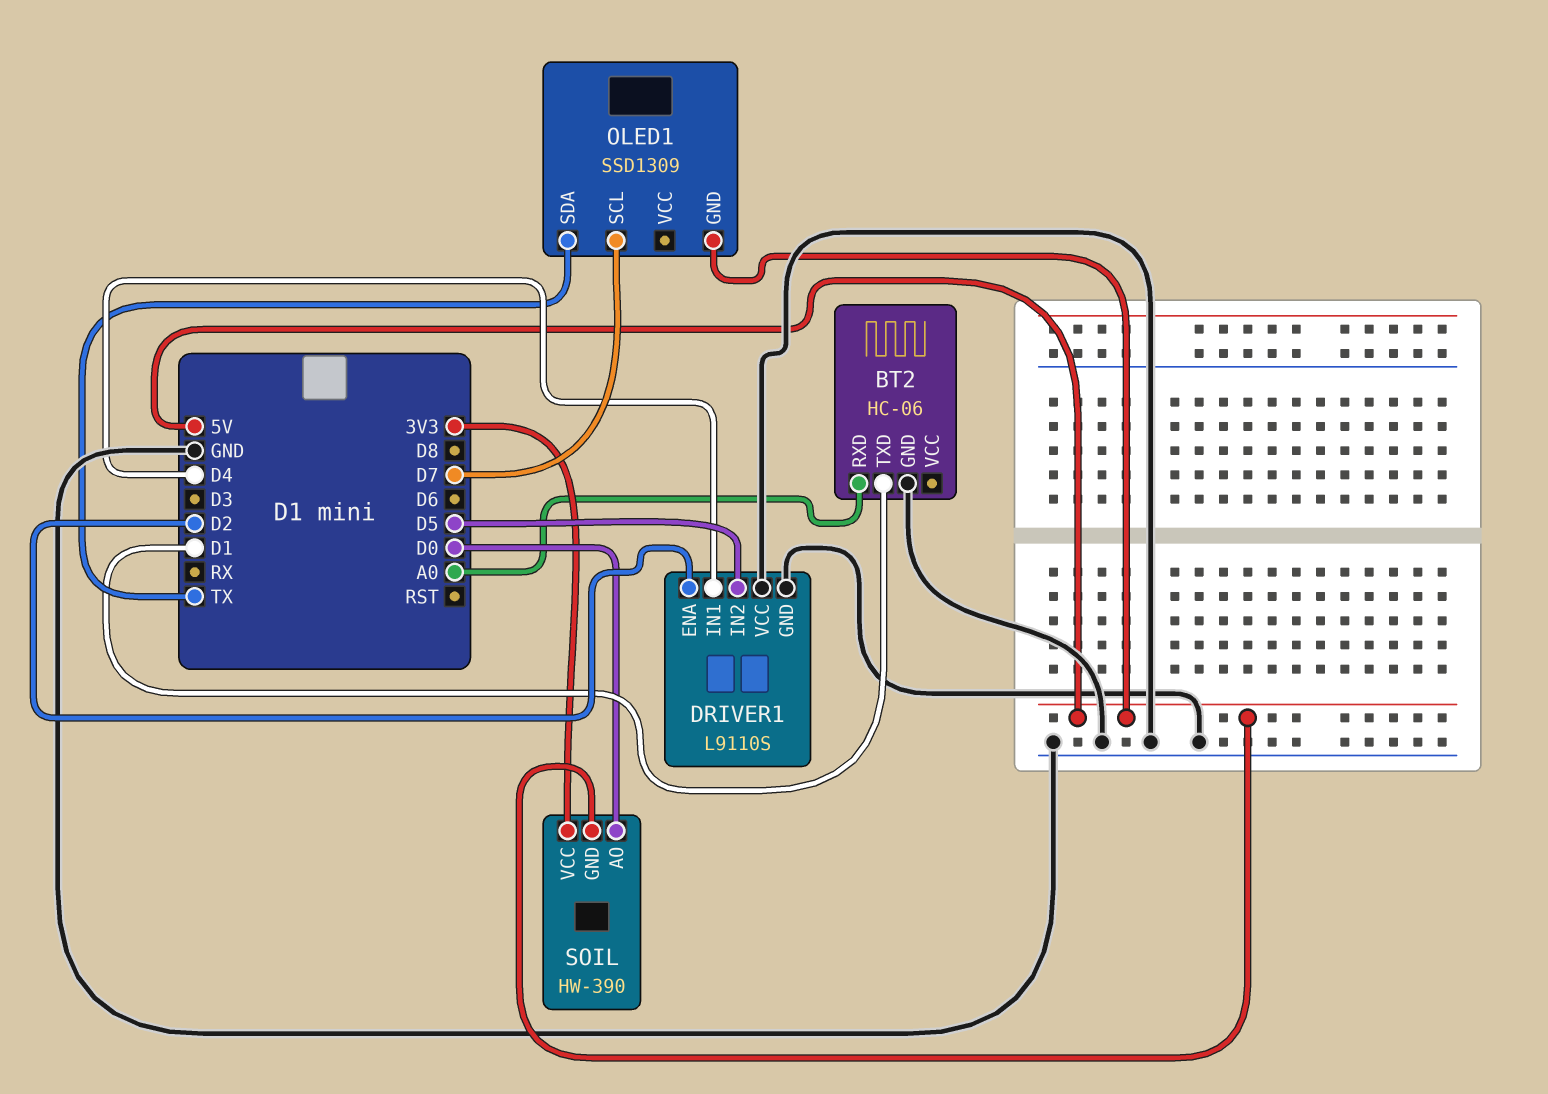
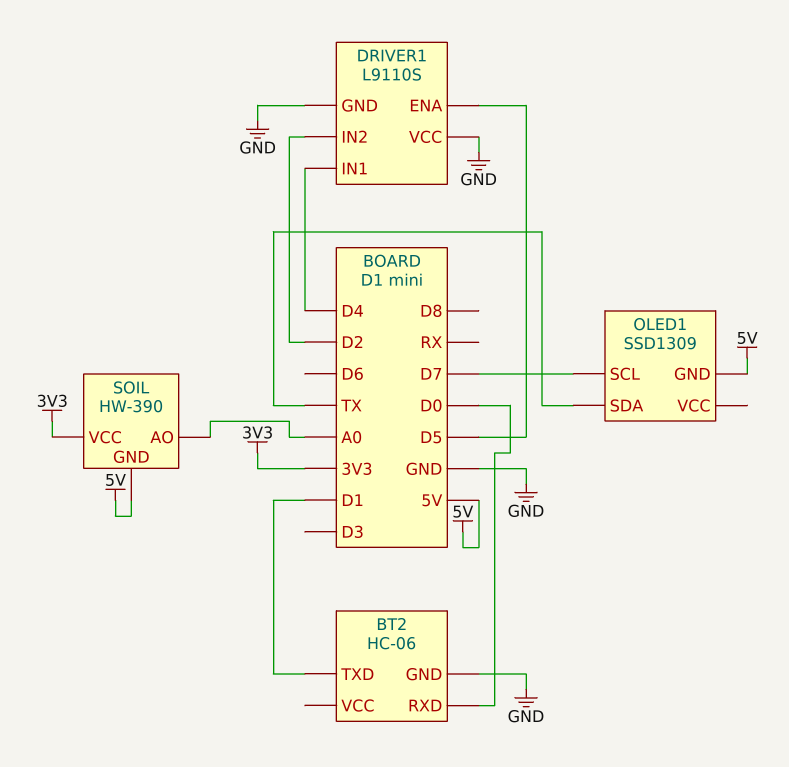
BT2 pin RXD: A0 -> D0
DRIVER1 pin ENA: D2 -> D5
DRIVER1 pin IN2: D5 -> D2
SOIL pin AO: D0 -> A0

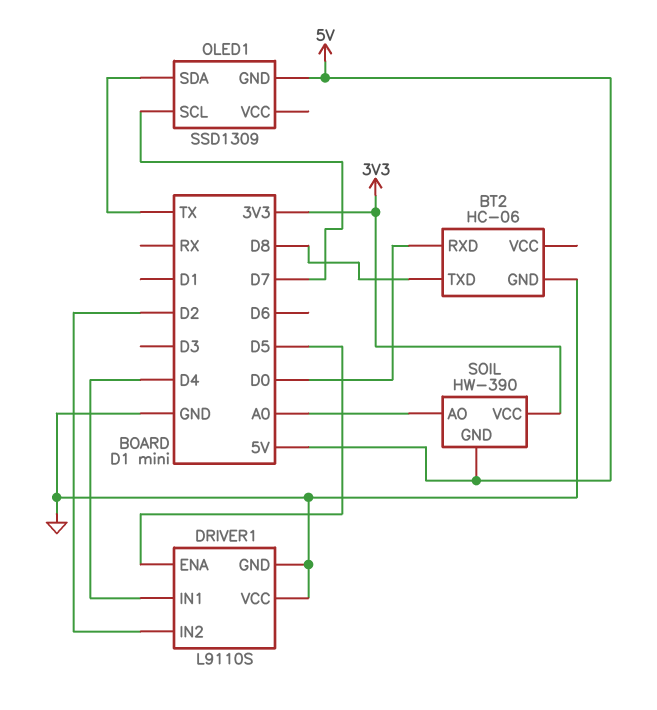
BT2 pin TXD: D1 -> D8

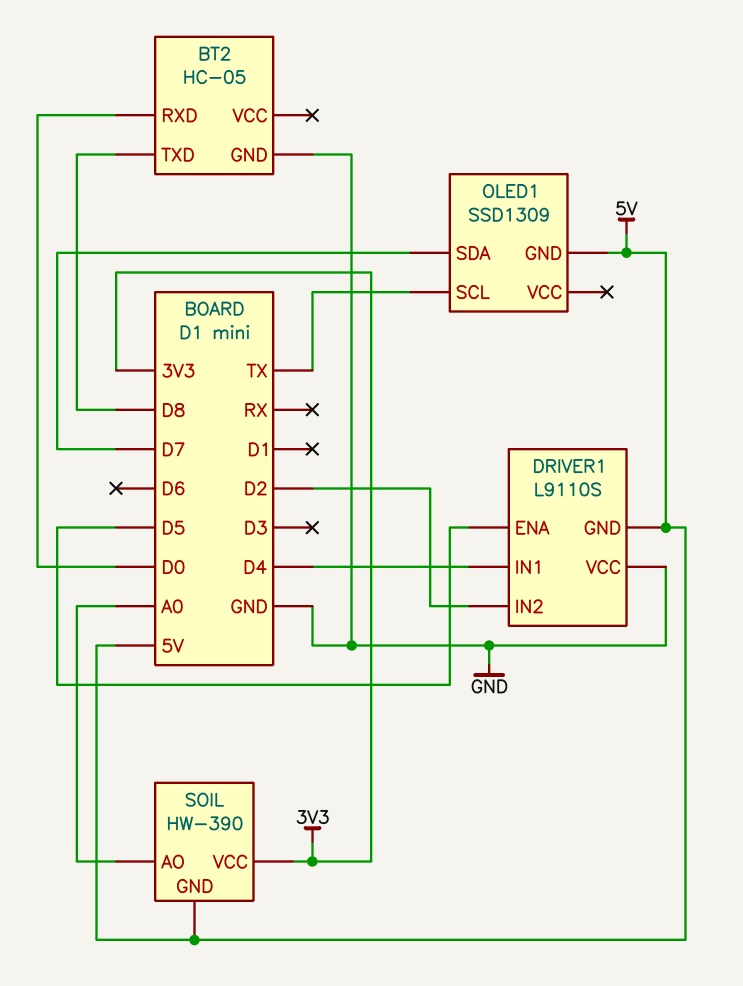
BT2: HC-06 -> HC-05
DRIVER1 pin GND: GND -> 5V
OLED1 pin SCL: D7 -> TX
OLED1 pin SDA: TX -> D7

